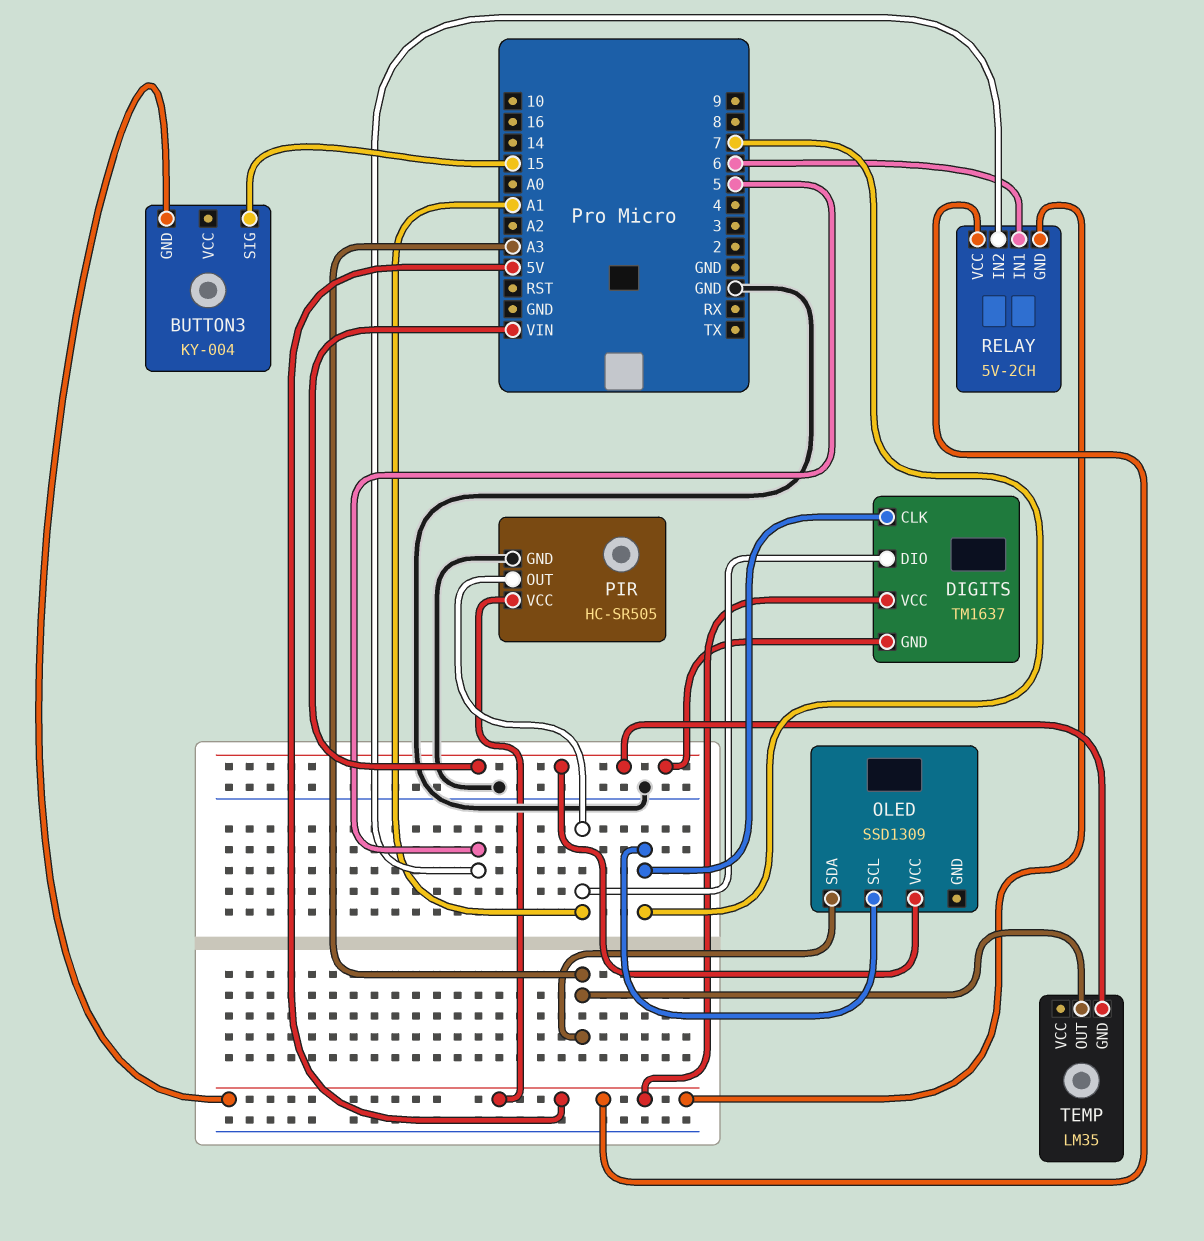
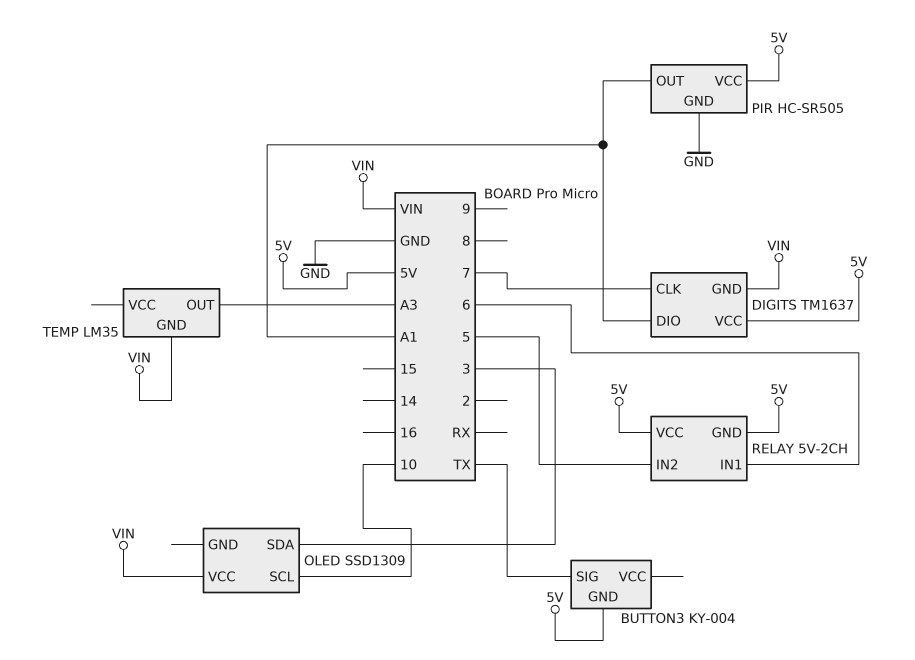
BUTTON3 pin SIG: 15 -> TX
OLED pin SCL: 7 -> 10
OLED pin SDA: A3 -> 3

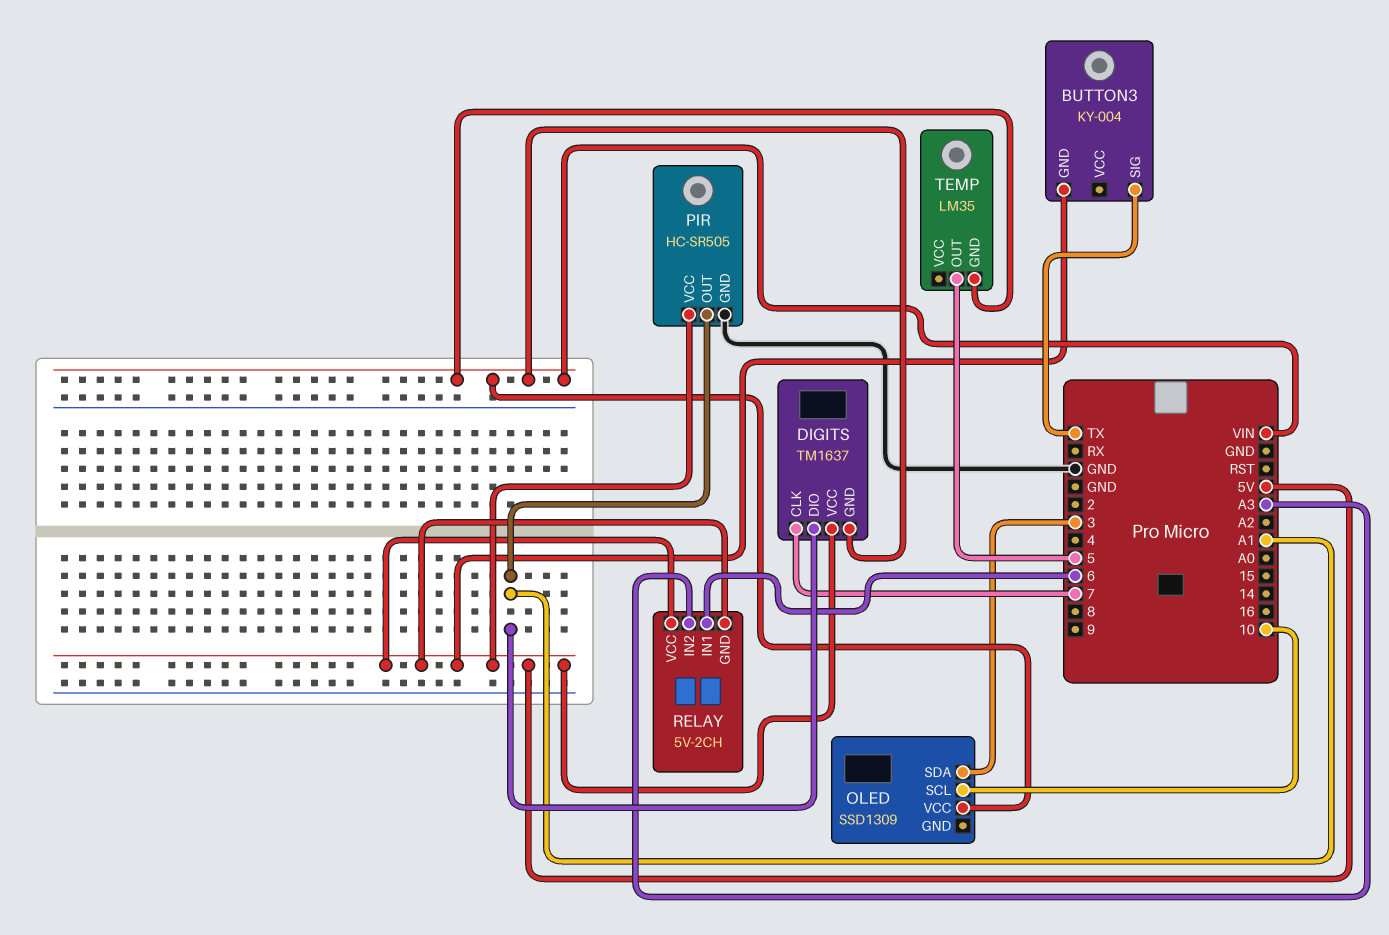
RELAY pin IN2: 5 -> A3
TEMP pin OUT: A3 -> 5

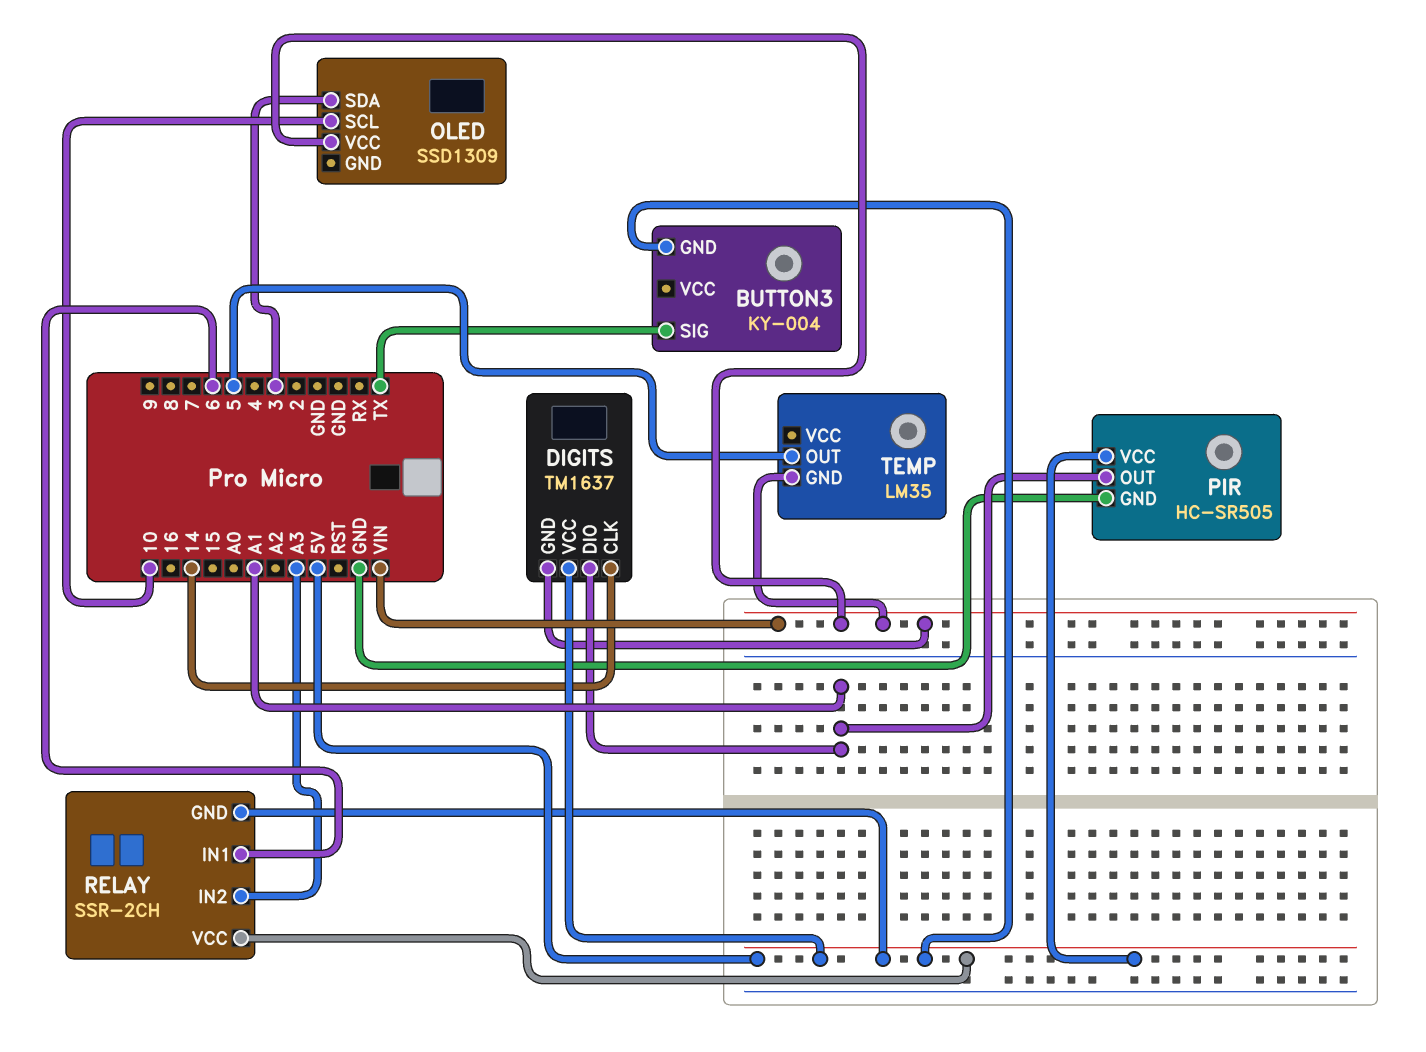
DIGITS pin CLK: 7 -> 14
RELAY: 5V-2CH -> SSR-2CH

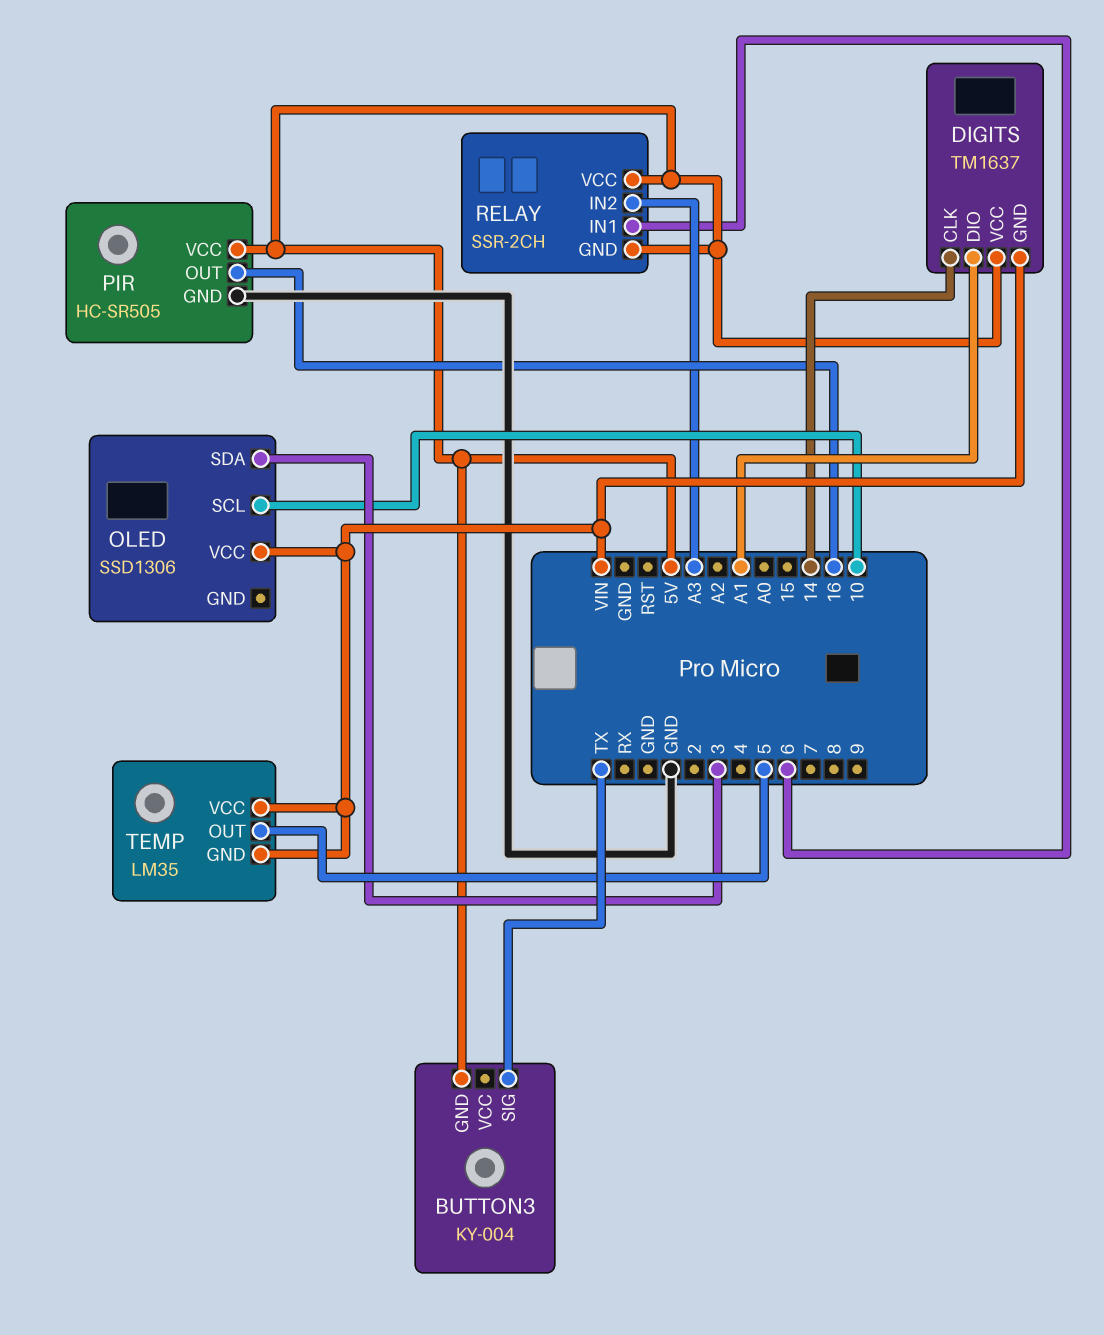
OLED: SSD1309 -> SSD1306
PIR pin OUT: A1 -> 16
TEMP pin VCC: none -> VIN

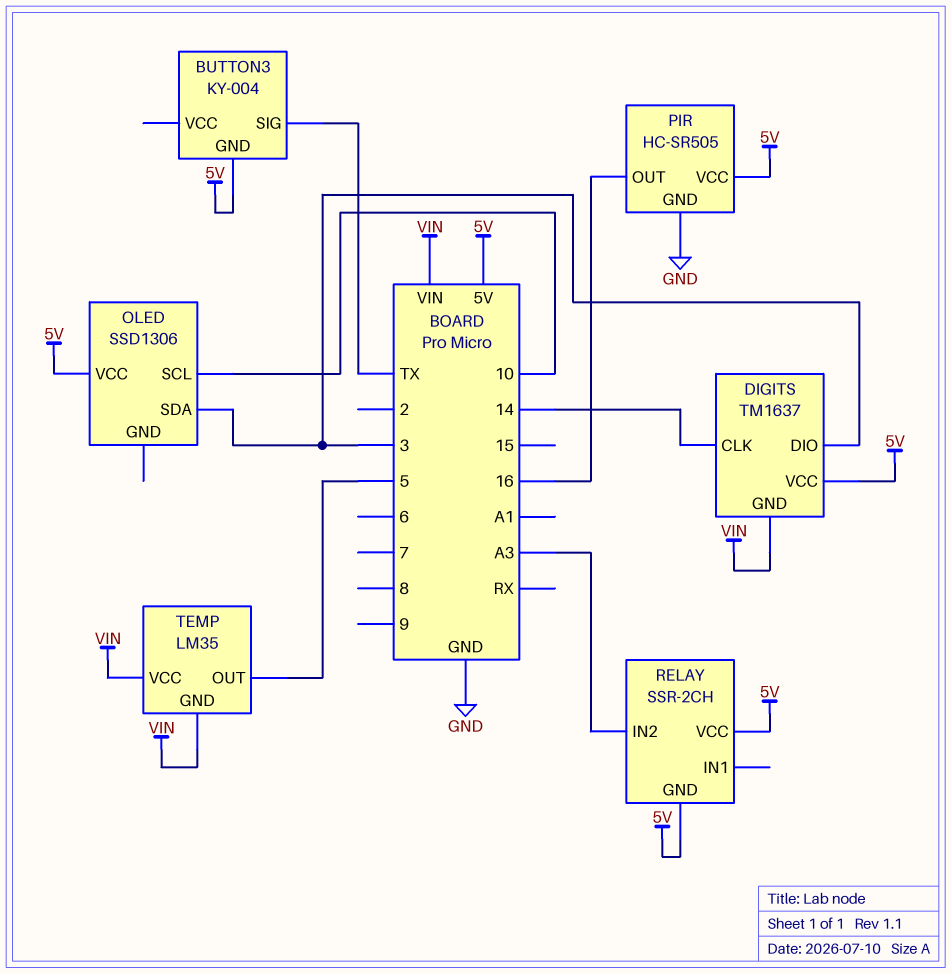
DIGITS pin DIO: A1 -> 3
OLED pin VCC: VIN -> 5V
RELAY pin IN1: 6 -> none

